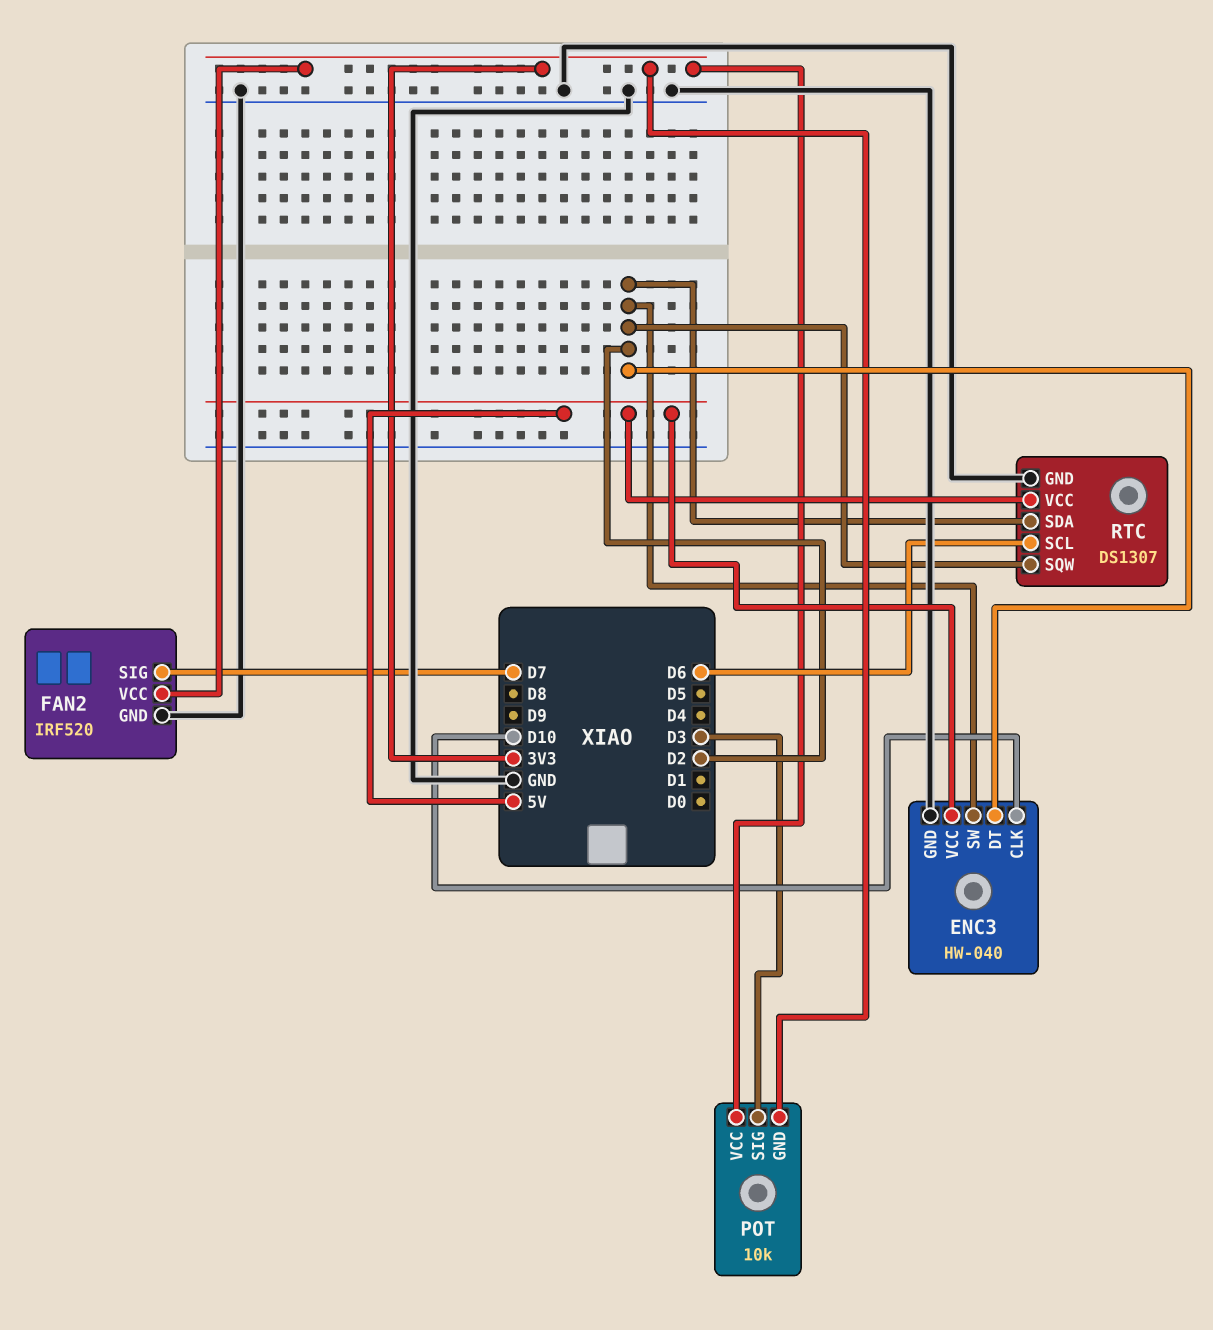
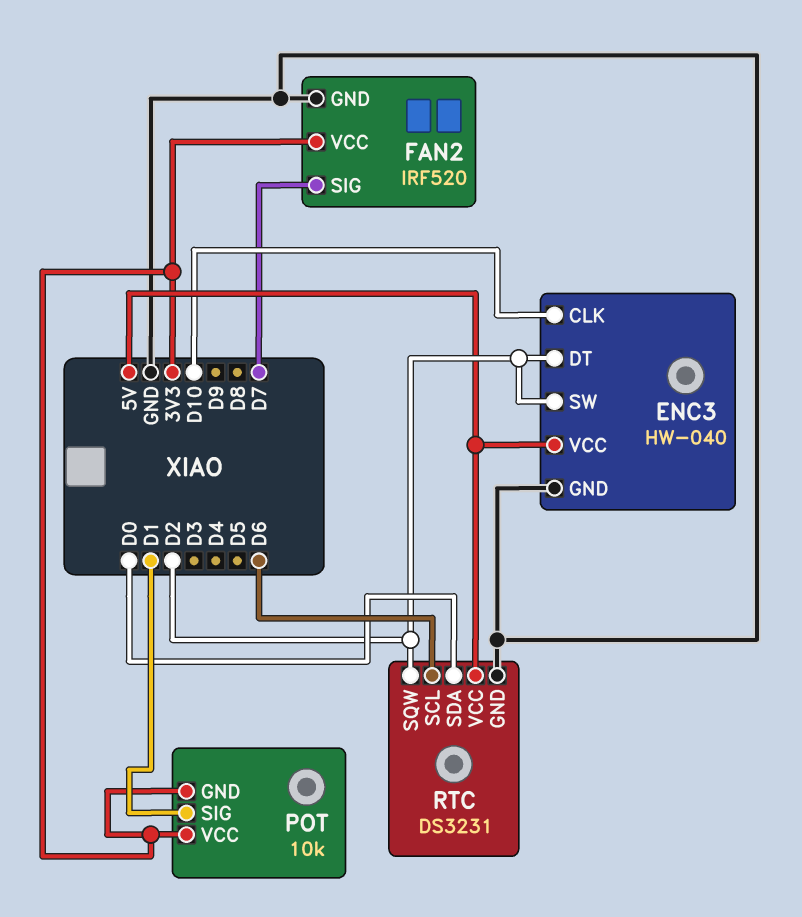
POT pin SIG: D3 -> D1
RTC: DS1307 -> DS3231
RTC pin SDA: D2 -> D0

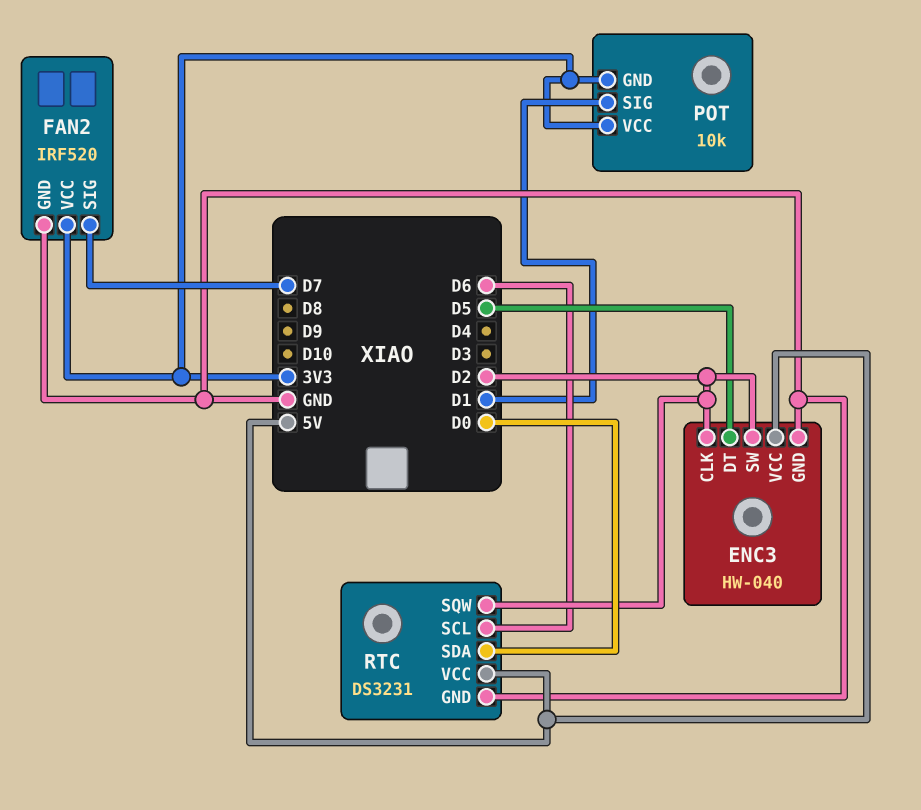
ENC3 pin CLK: D10 -> D2
ENC3 pin DT: D2 -> D5

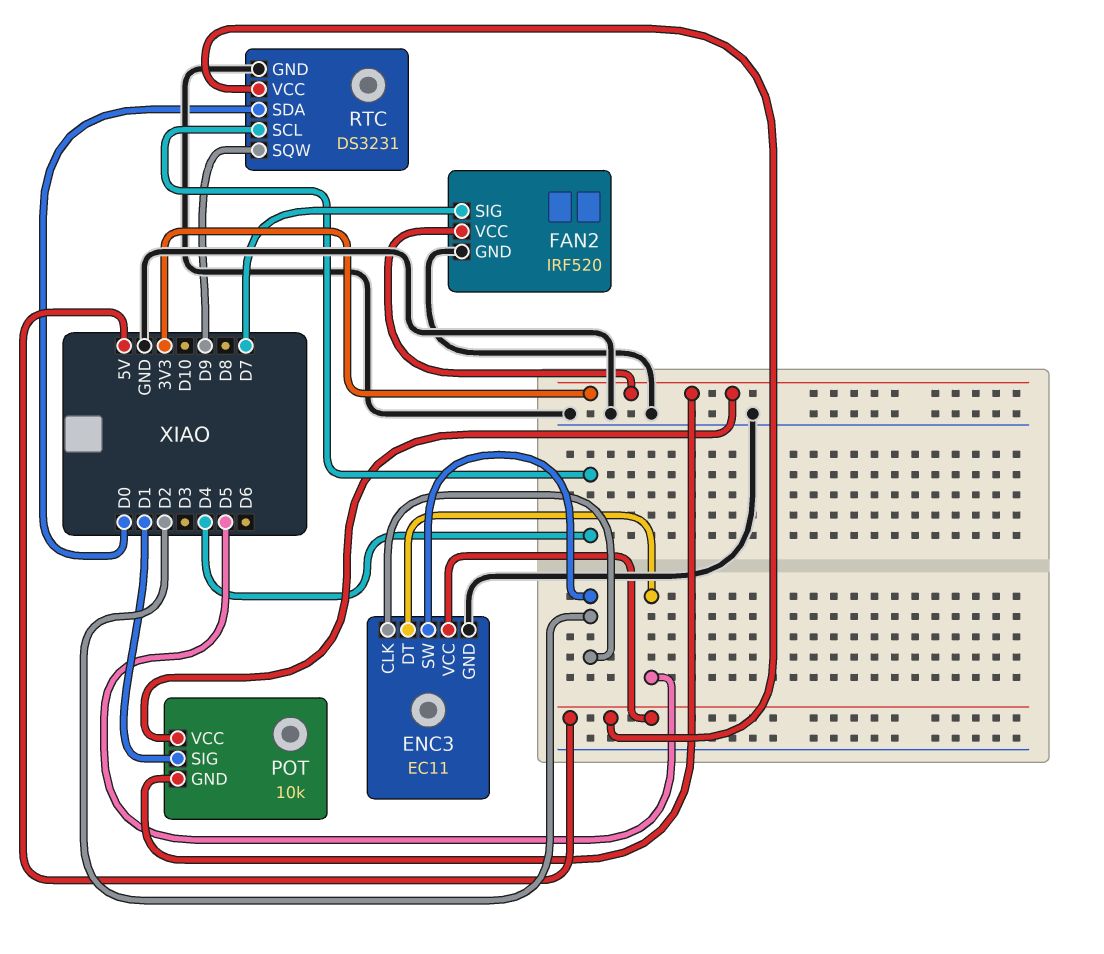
ENC3: HW-040 -> EC11
RTC pin SCL: D6 -> D4
RTC pin SQW: D2 -> D9

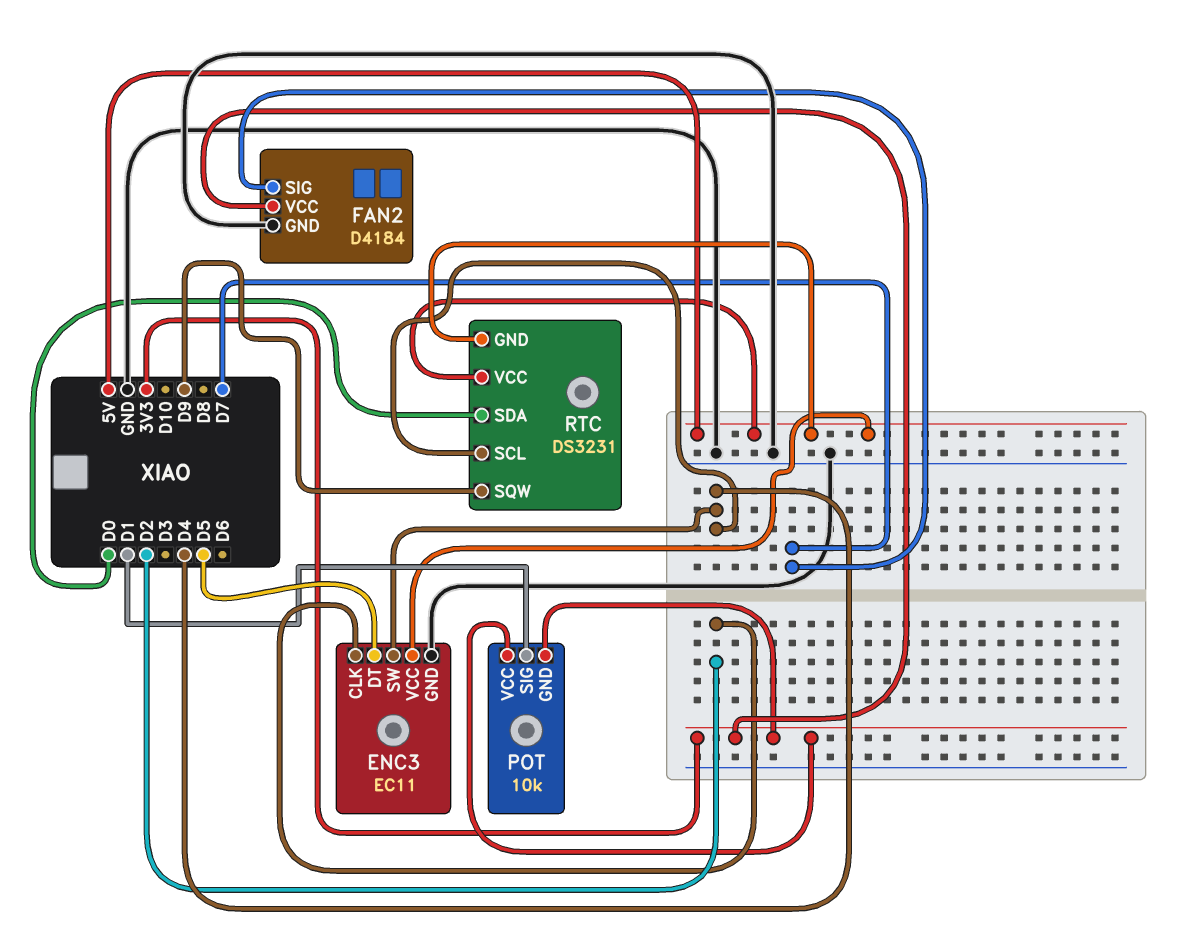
ENC3 pin SW: D2 -> D4
FAN2: IRF520 -> D4184
RTC pin GND: GND -> 5V

